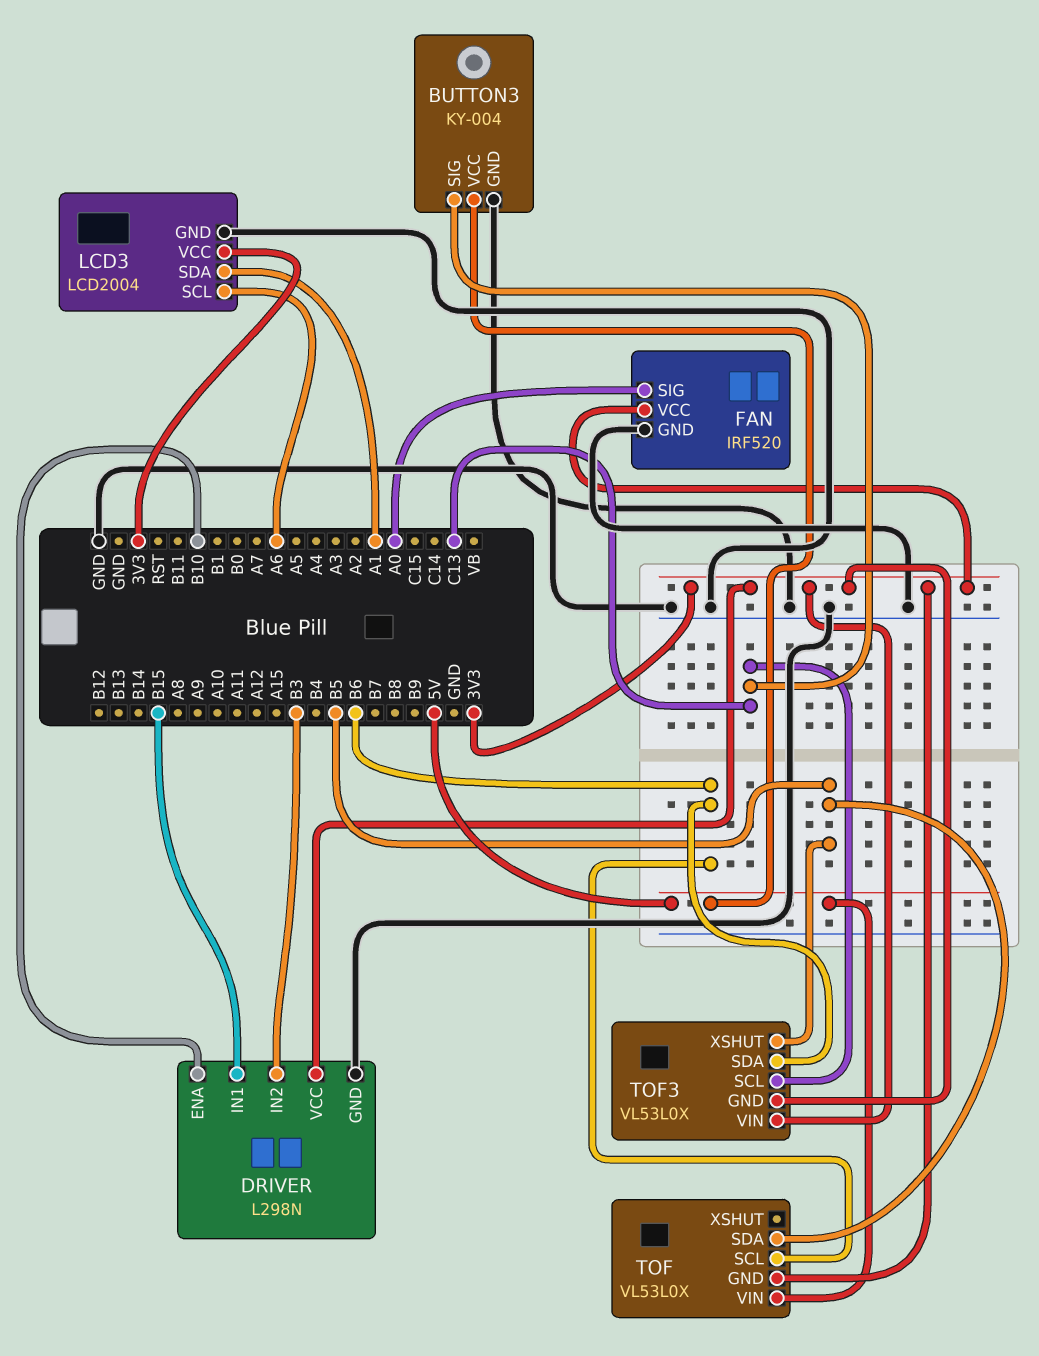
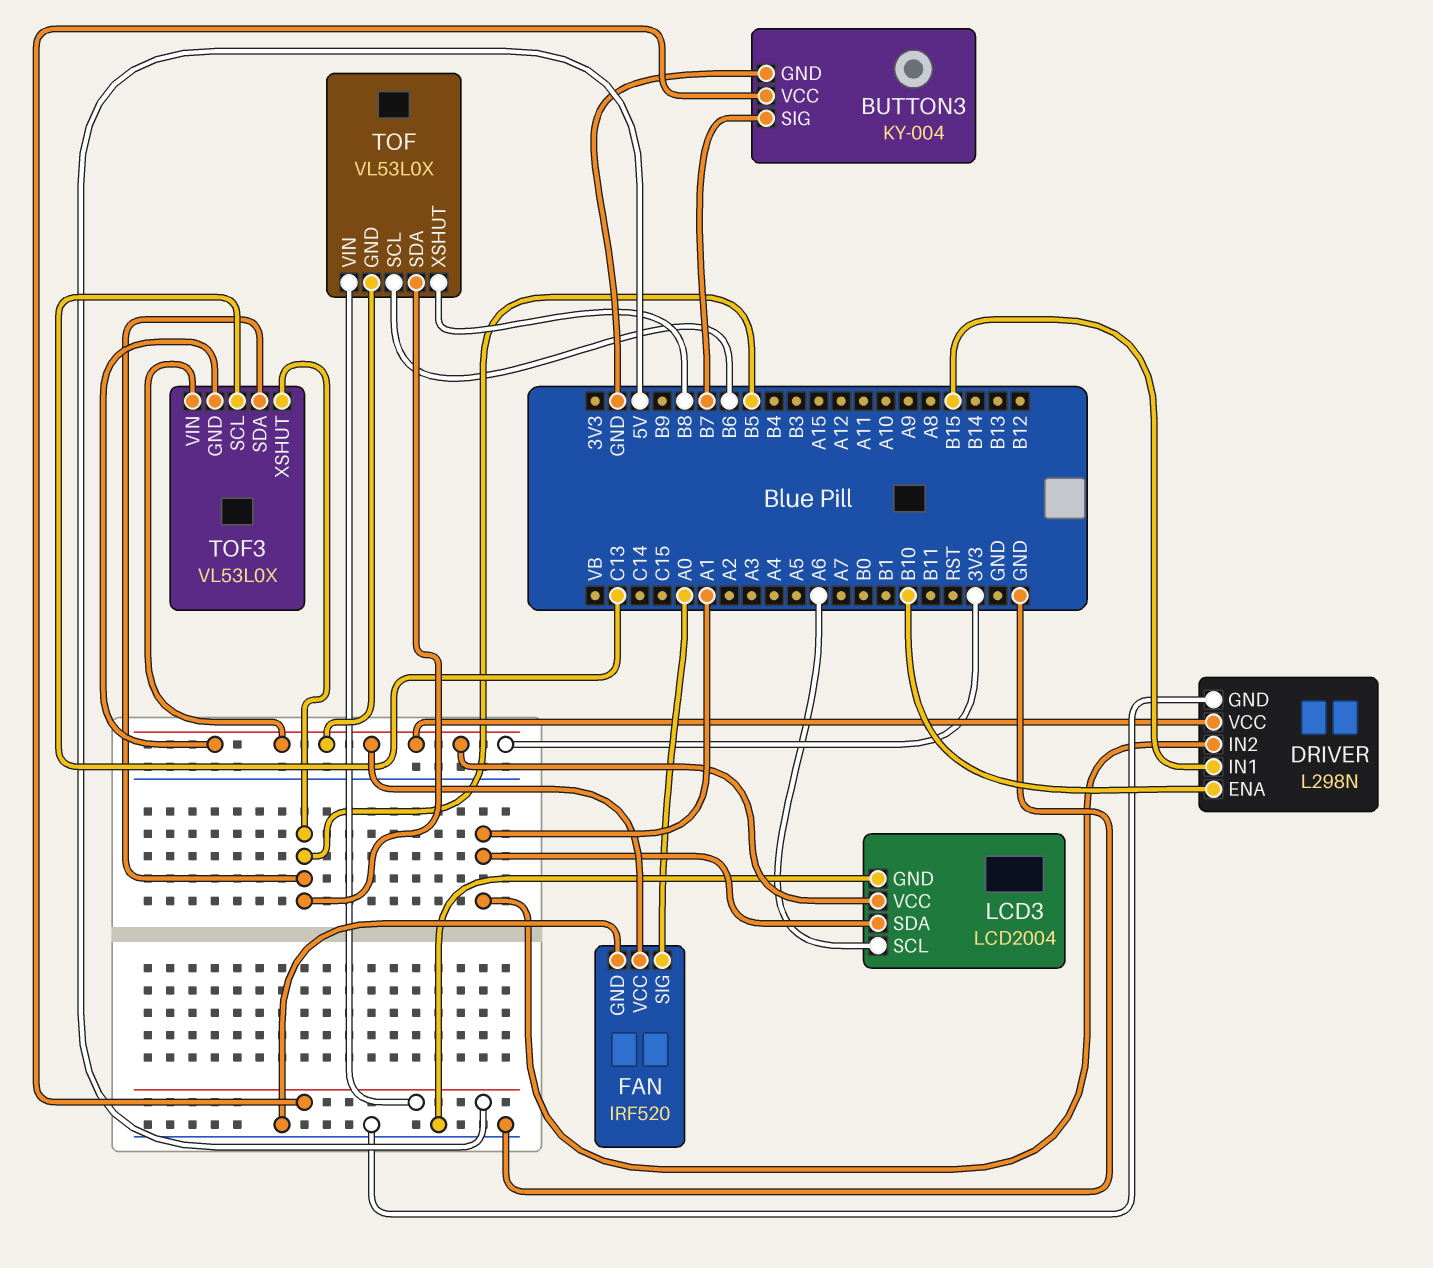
BUTTON3 pin SIG: C13 -> B7
DRIVER pin IN2: B3 -> A1
TOF pin XSHUT: none -> B8
TOF3 pin SDA: B6 -> B5

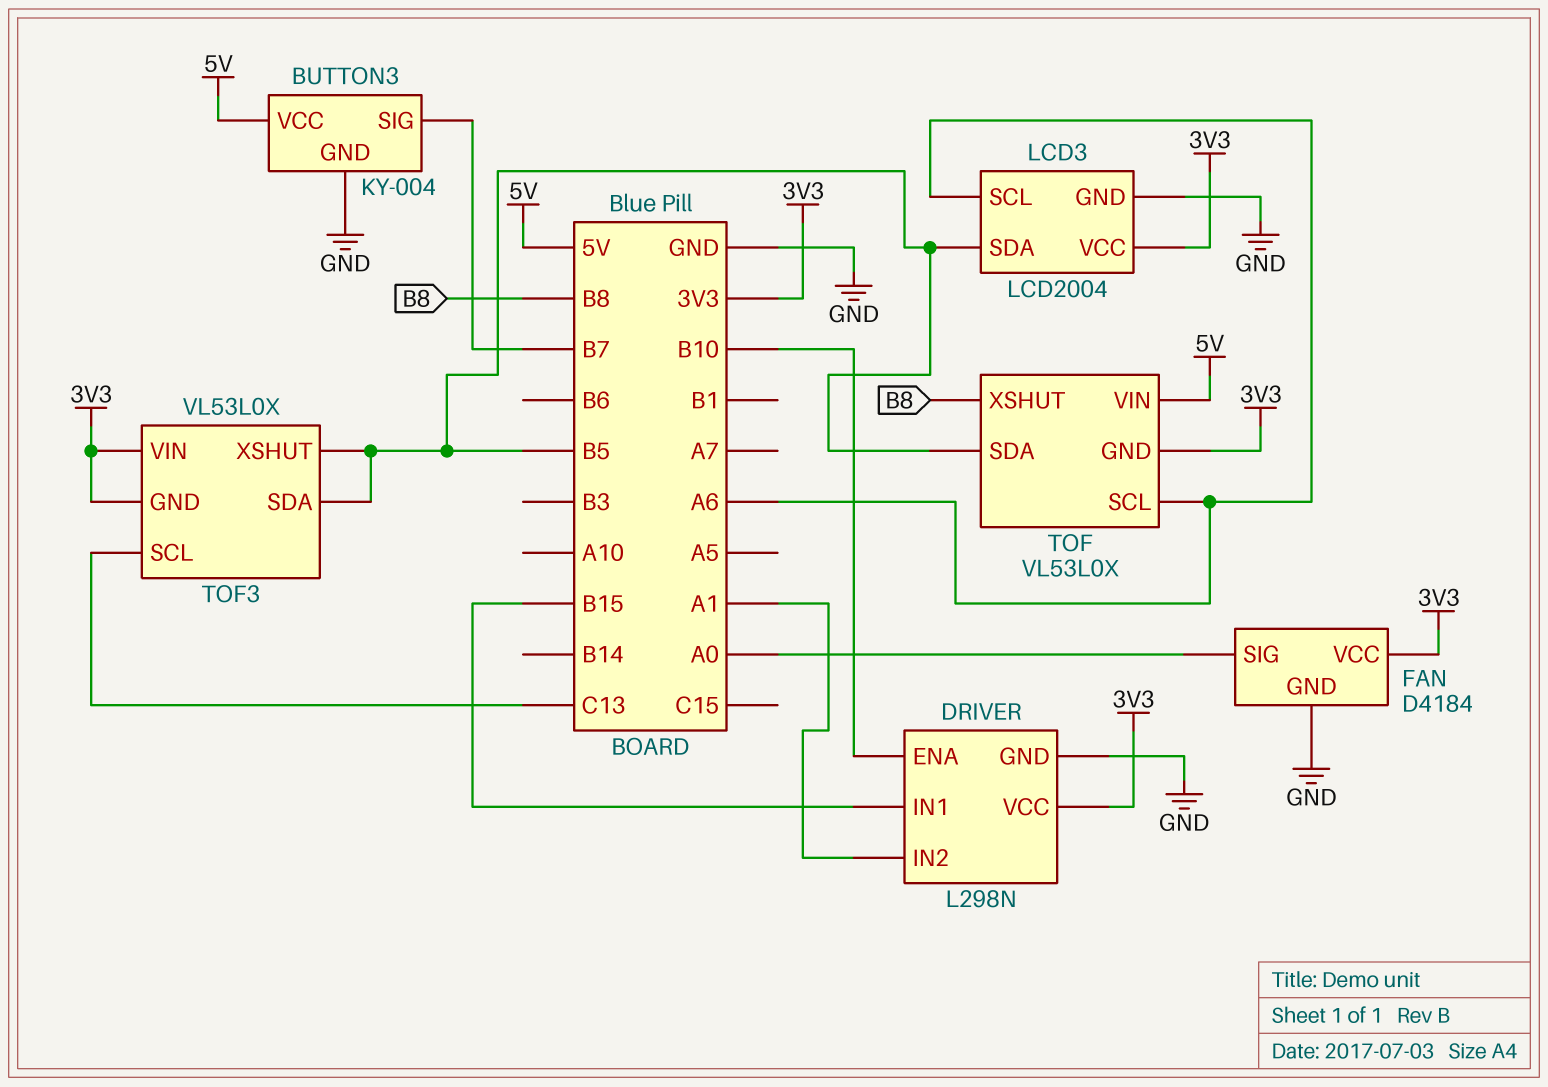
FAN: IRF520 -> D4184
LCD3 pin SDA: A1 -> B5
TOF pin SCL: B6 -> A6

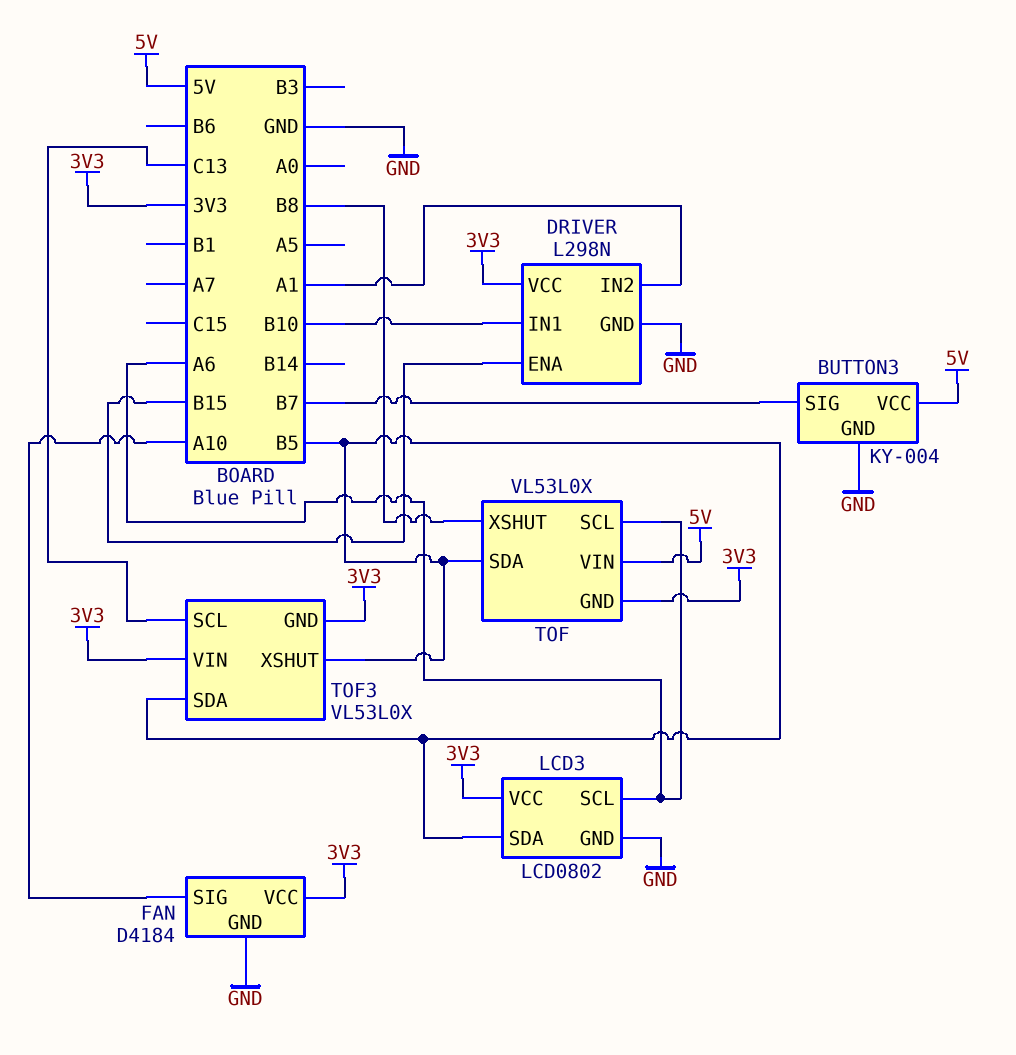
DRIVER pin ENA: B10 -> B15
DRIVER pin IN1: B15 -> B10
FAN pin SIG: A0 -> A10
LCD3: LCD2004 -> LCD0802

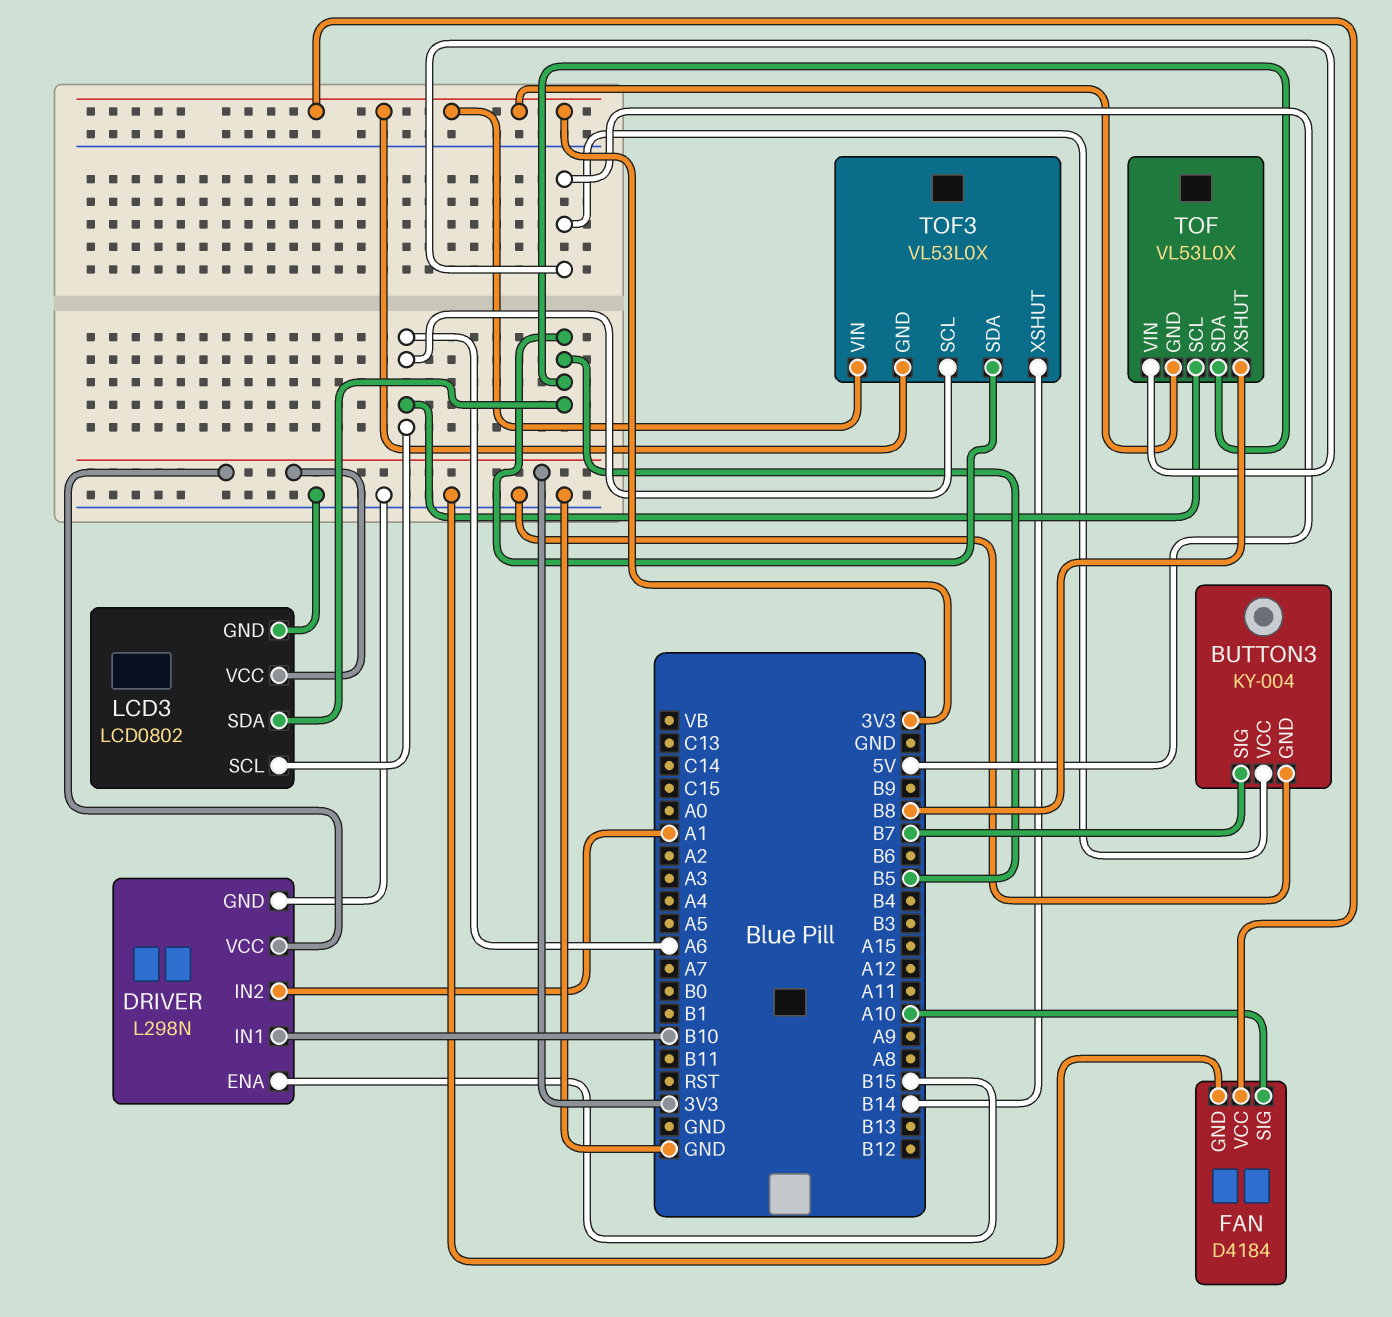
TOF3 pin SCL: C13 -> A6
TOF3 pin XSHUT: B5 -> B14

